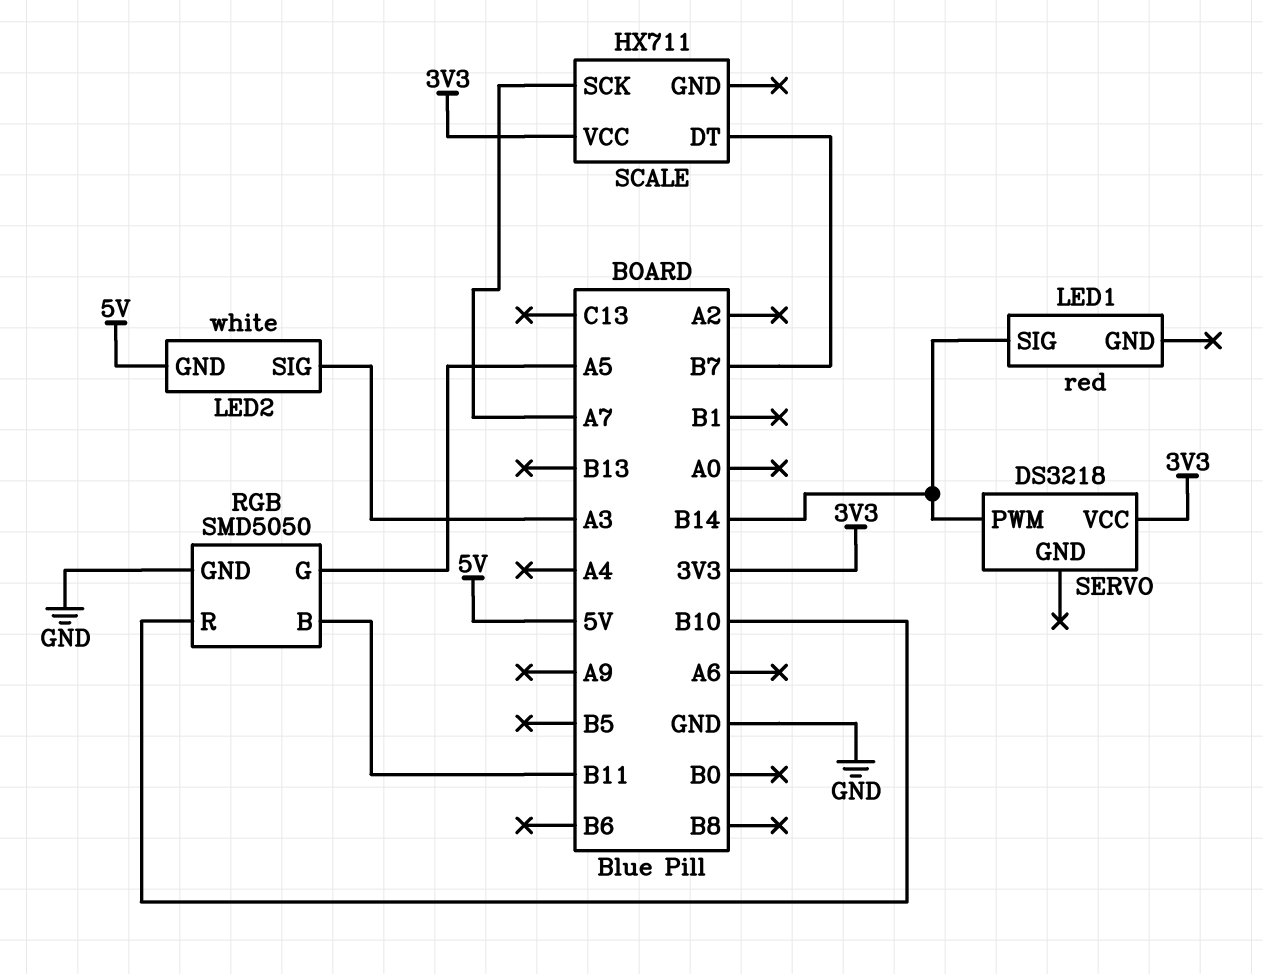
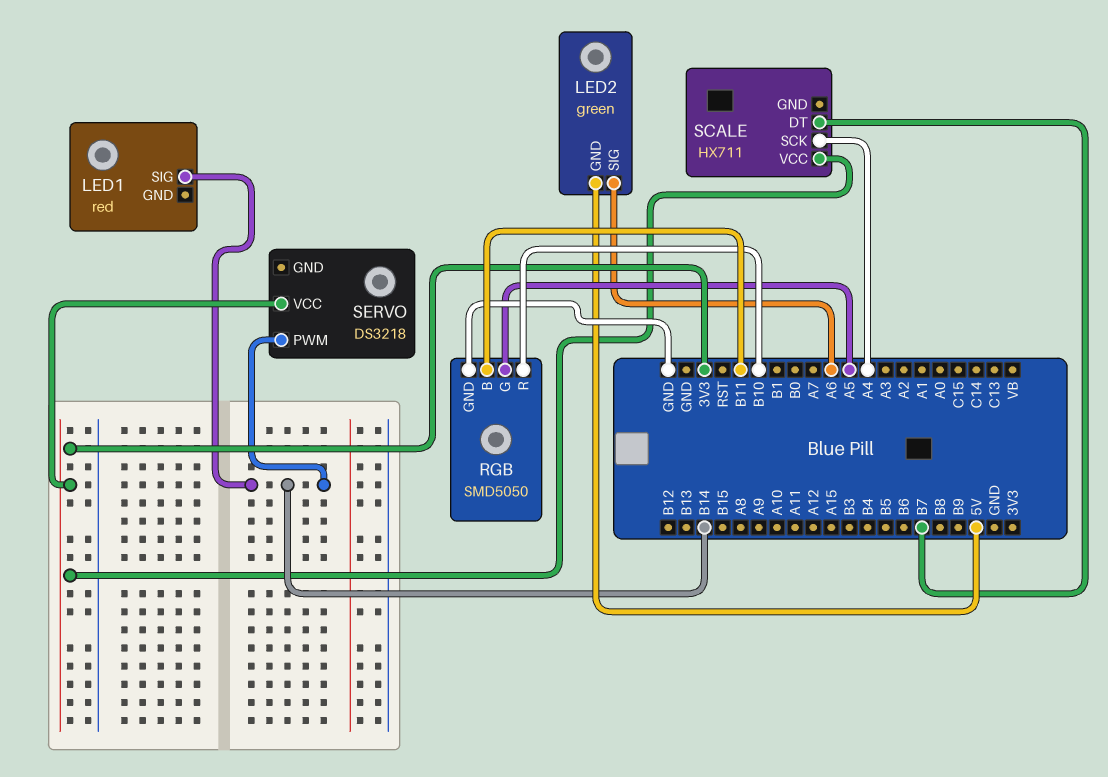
LED2: white -> green
LED2 pin SIG: A3 -> A6
SCALE pin SCK: A7 -> A4

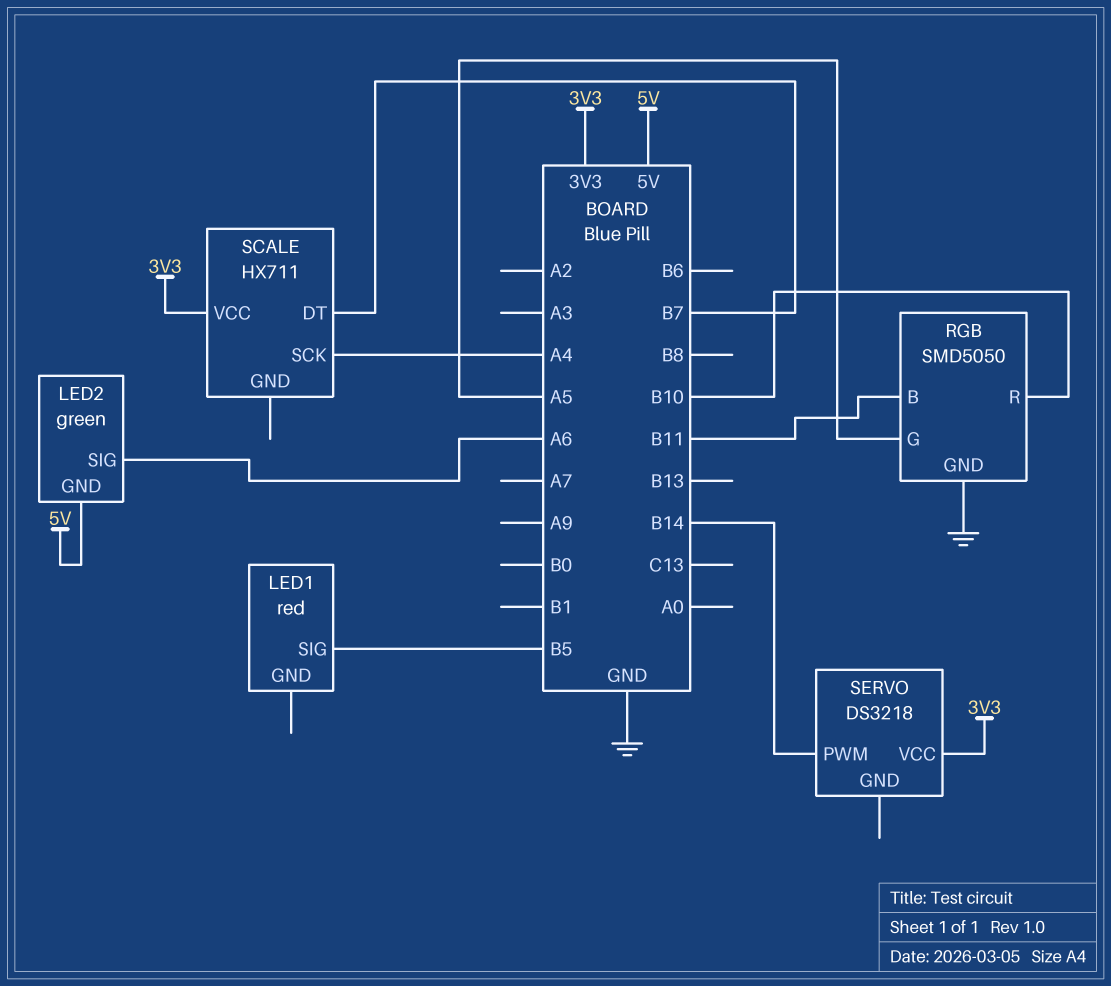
LED1 pin SIG: B14 -> B5

